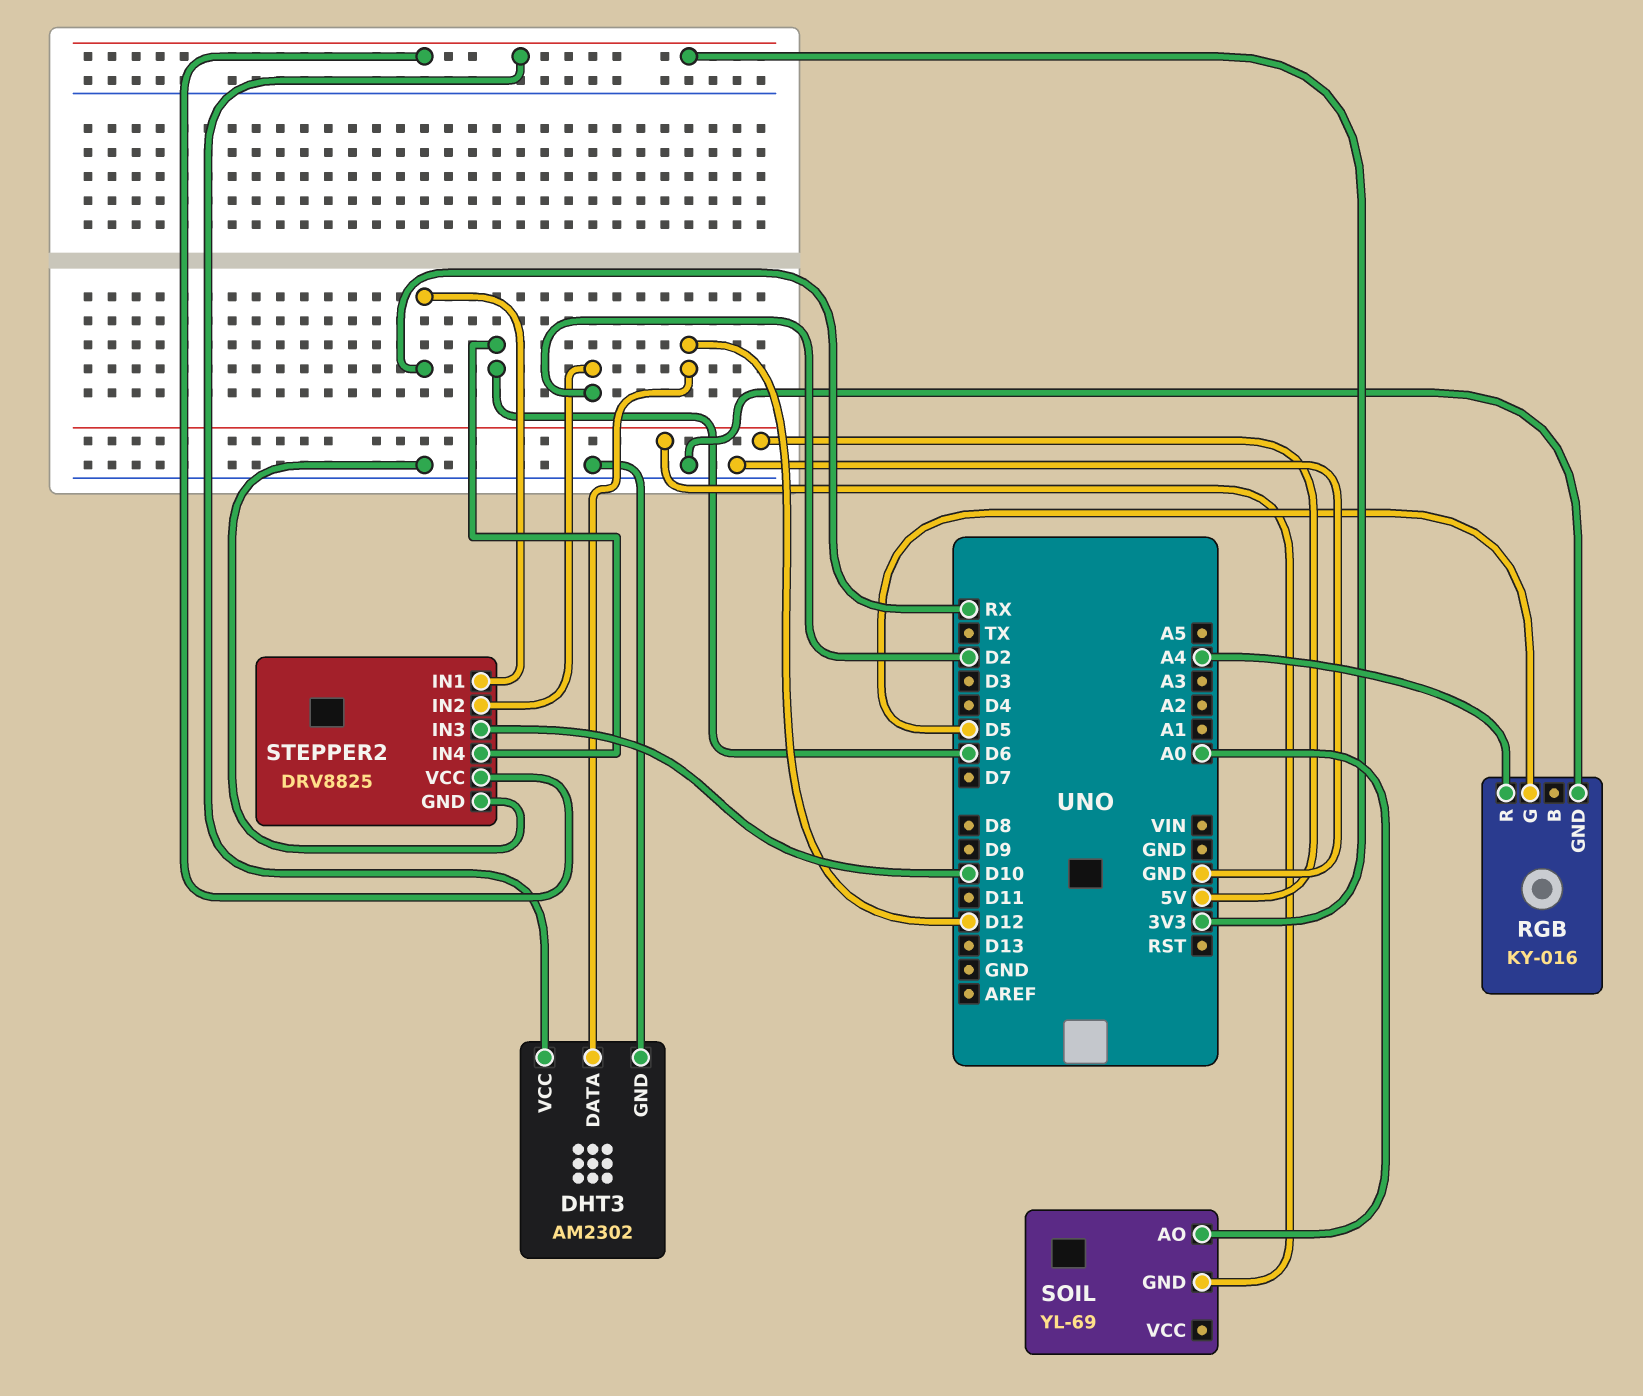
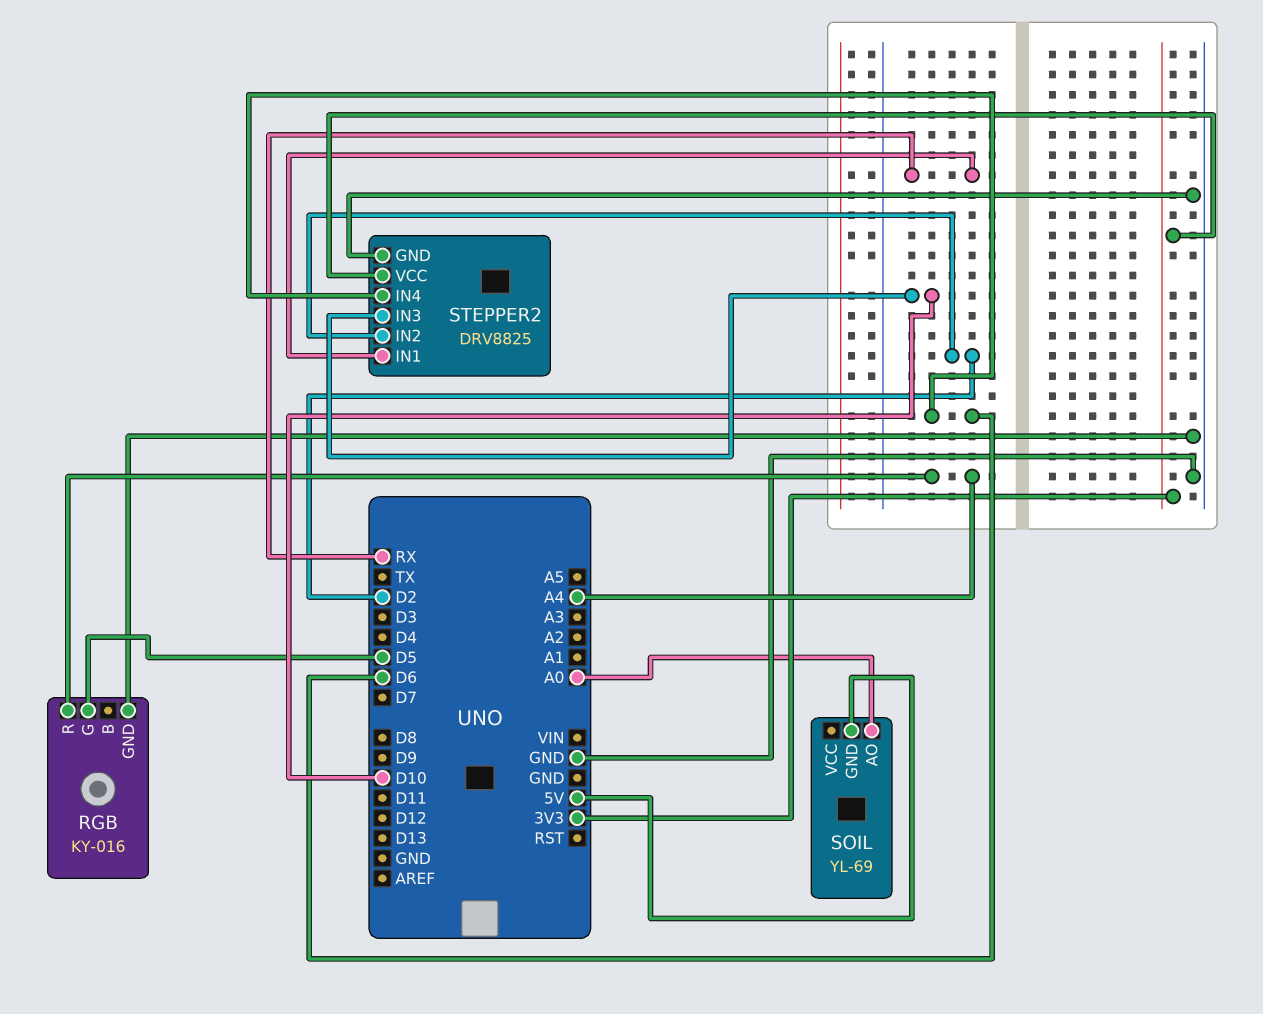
DHT3: AM2302 -> none
DHT3 pin DATA: D12 -> none
DHT3 pin GND: GND -> none
DHT3 pin VCC: 3V3 -> none

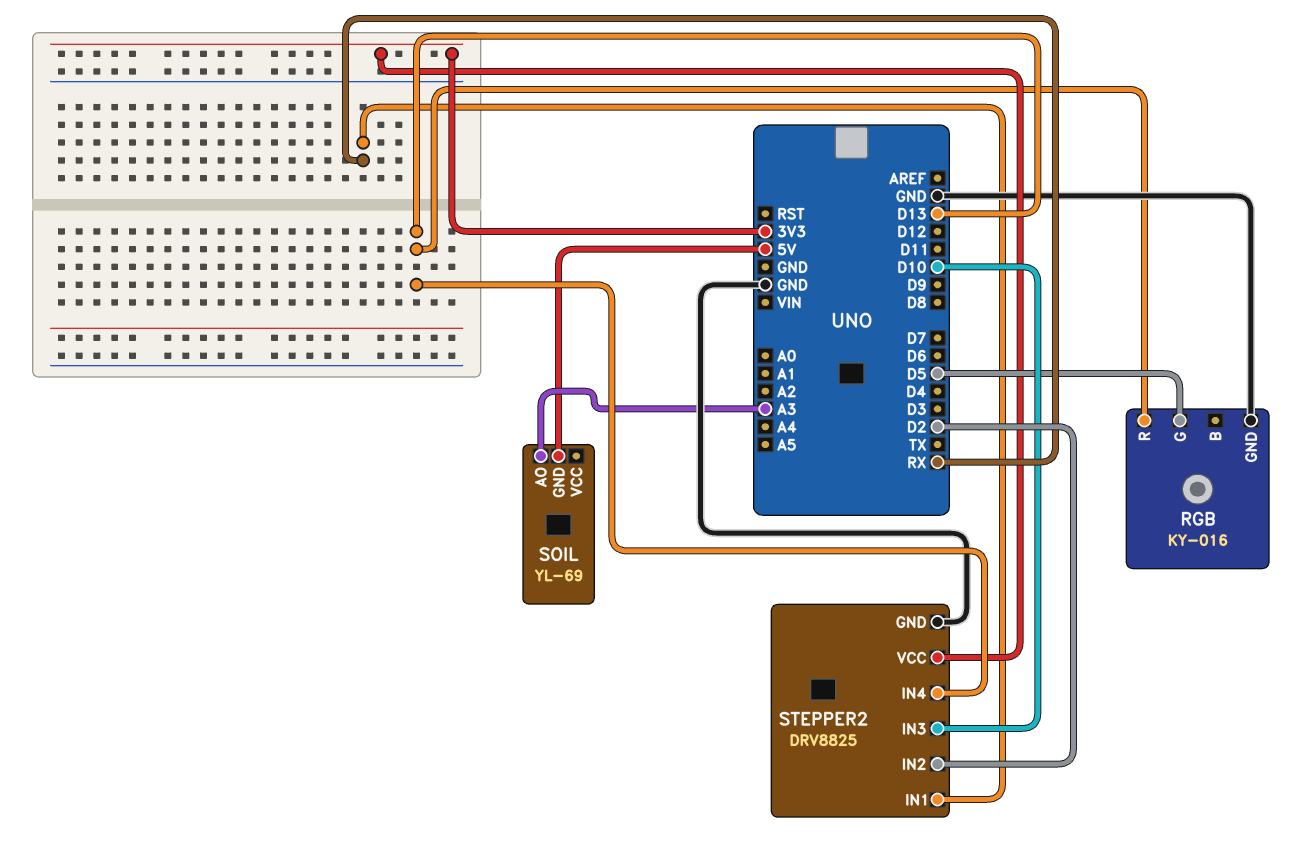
RGB pin R: A4 -> D13
SOIL pin AO: A0 -> A3
STEPPER2 pin IN4: D6 -> D13

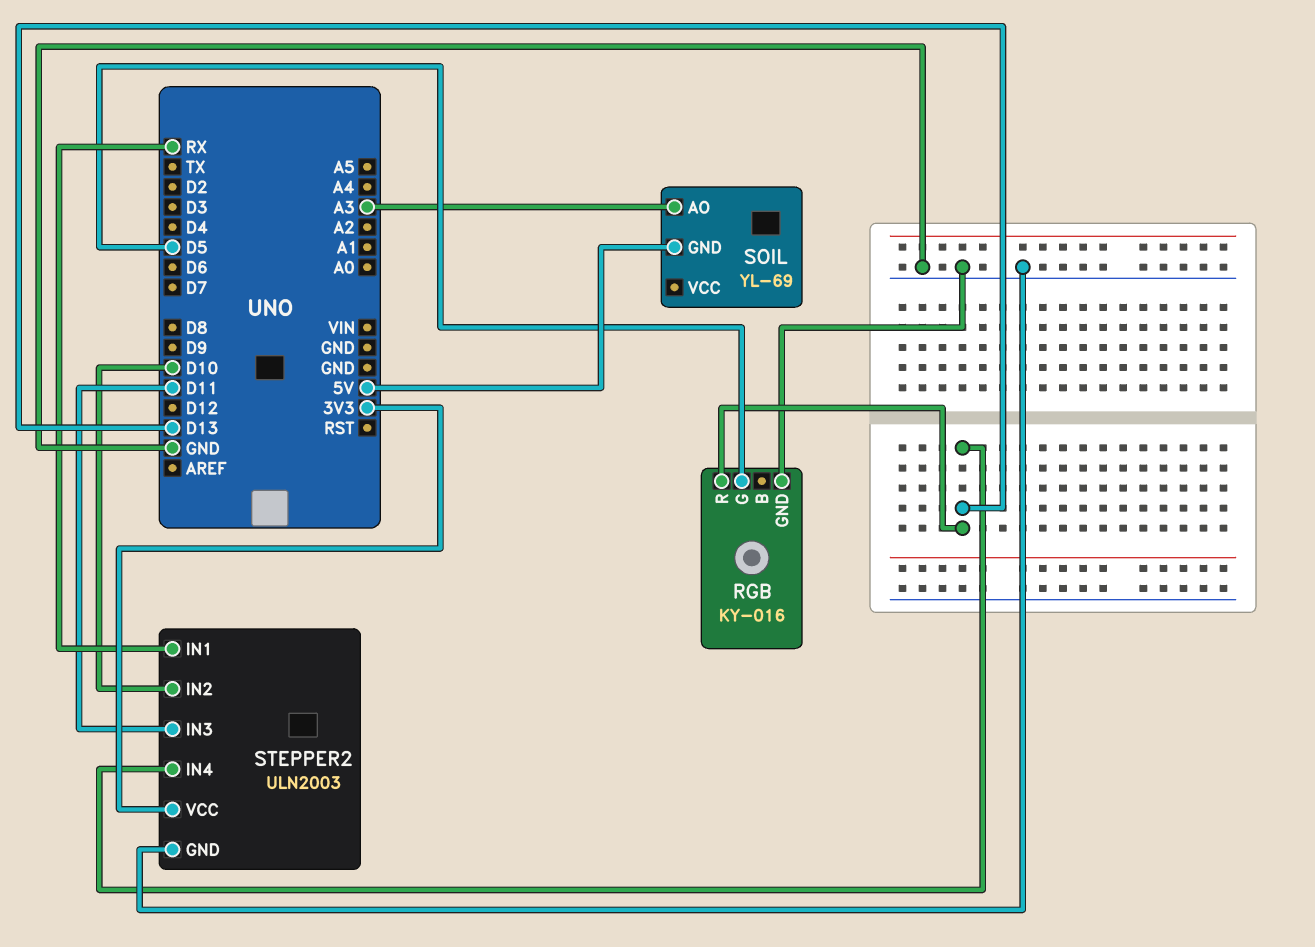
STEPPER2: DRV8825 -> ULN2003
STEPPER2 pin IN2: D2 -> D10
STEPPER2 pin IN3: D10 -> D11

